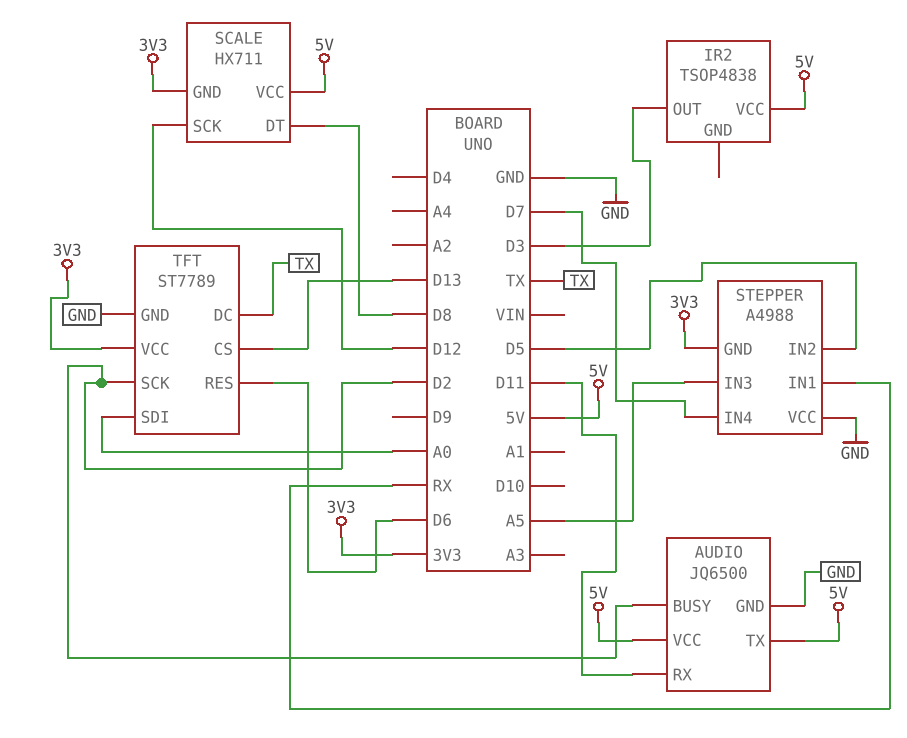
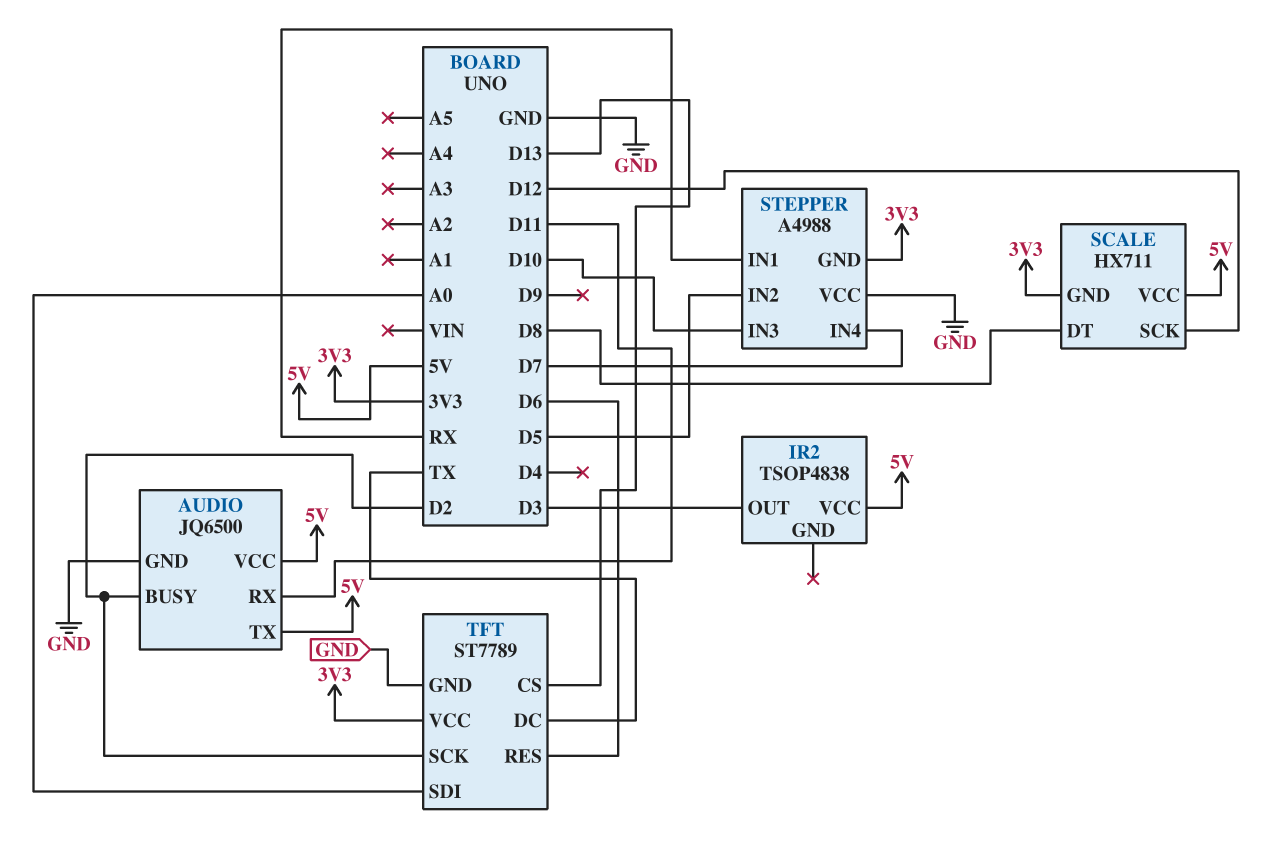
STEPPER pin IN3: A5 -> D10

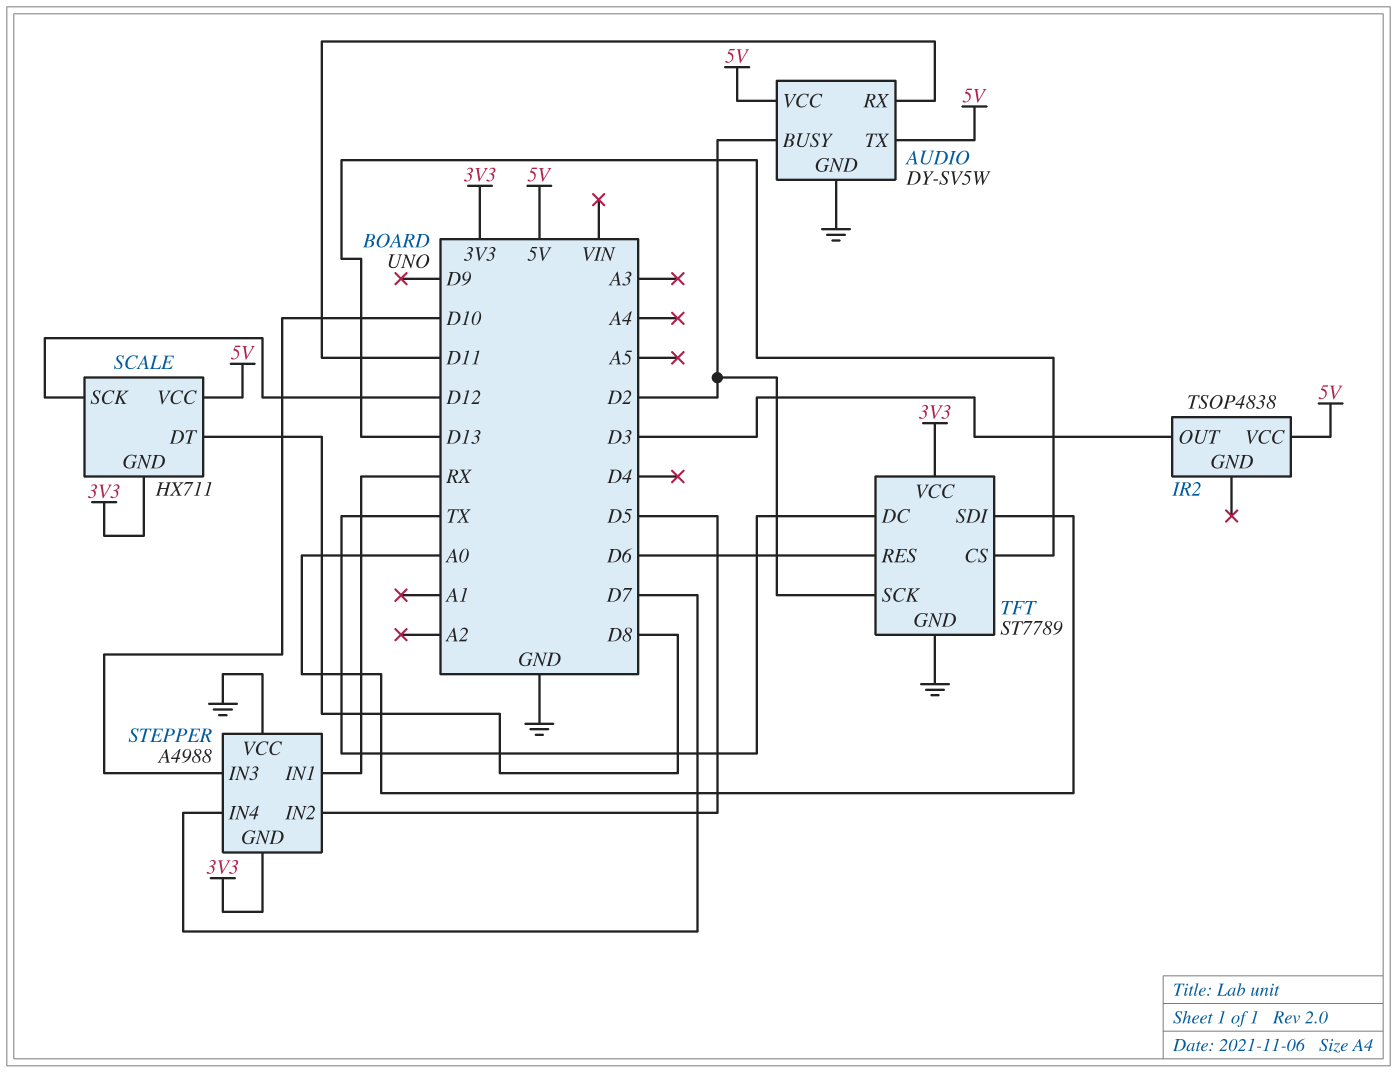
AUDIO: JQ6500 -> DY-SV5W

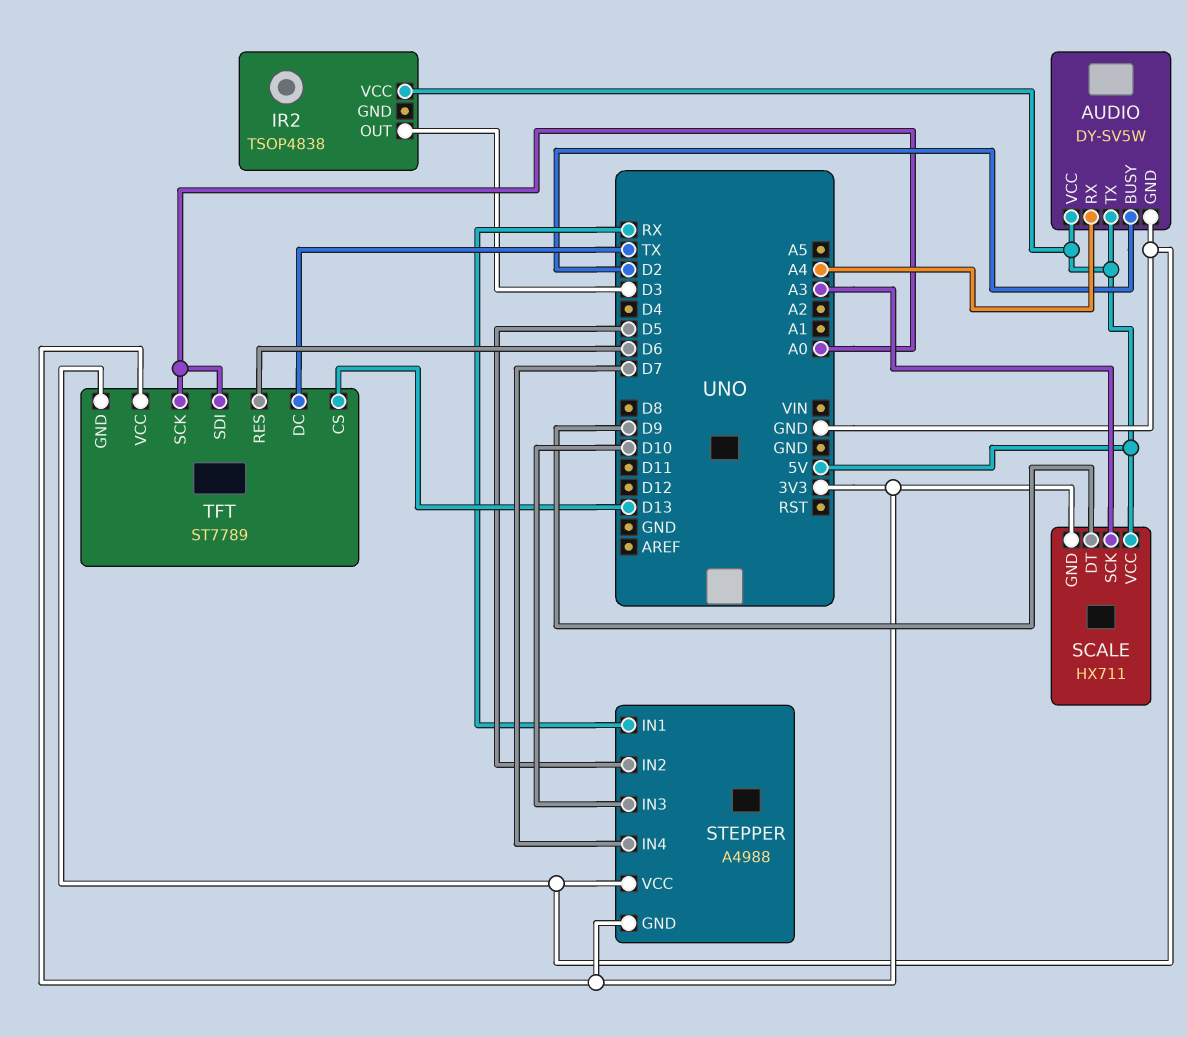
AUDIO pin RX: D11 -> A4
SCALE pin DT: D8 -> D9
SCALE pin SCK: D12 -> A3
TFT pin SCK: D2 -> A0

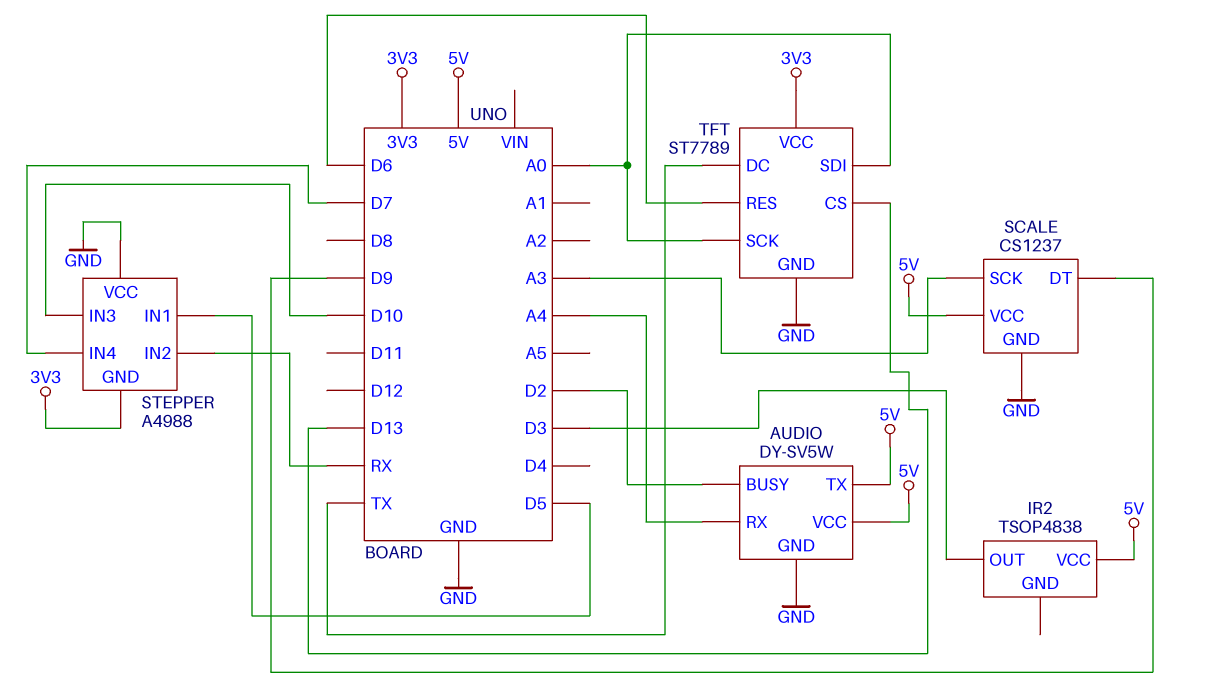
SCALE: HX711 -> CS1237
SCALE pin GND: 3V3 -> GND
STEPPER pin IN1: RX -> D5
STEPPER pin IN2: D5 -> RX

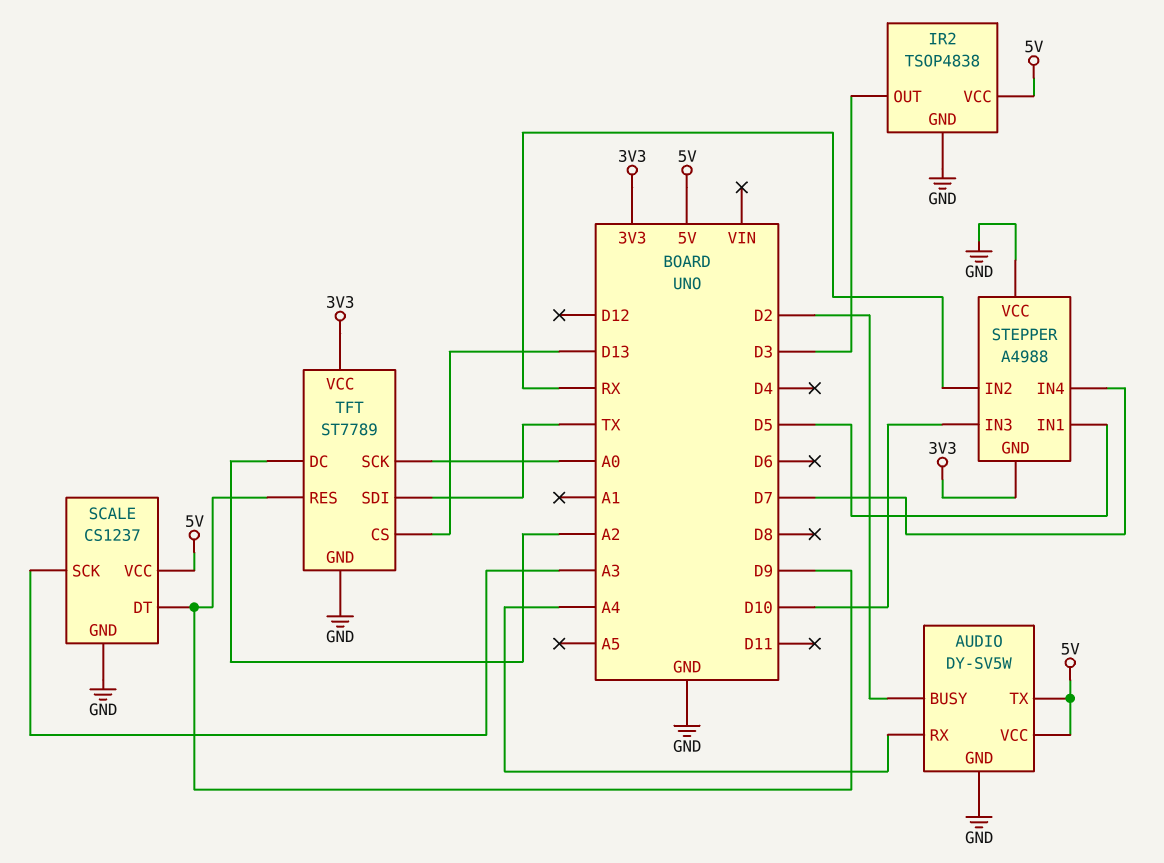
IR2 pin GND: none -> GND
TFT pin DC: TX -> A2
TFT pin RES: D6 -> D9
TFT pin SDI: A0 -> TX

